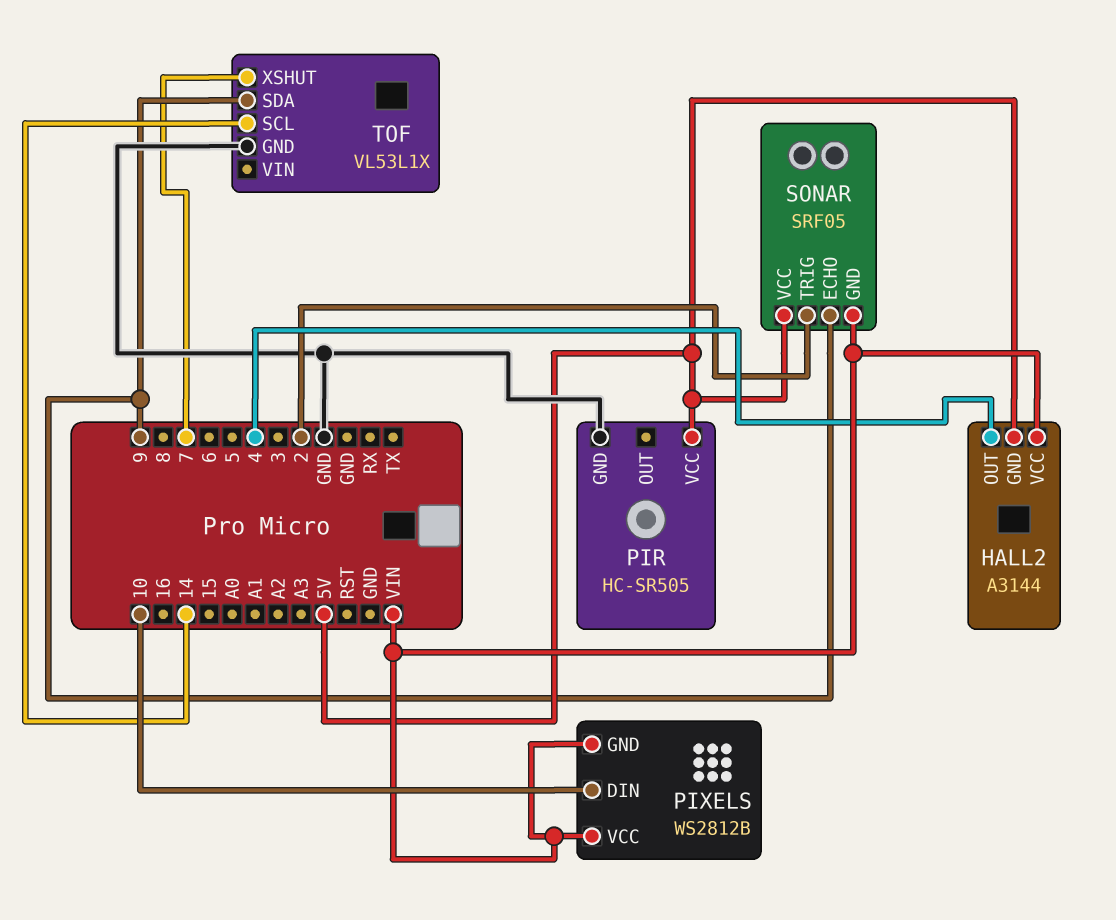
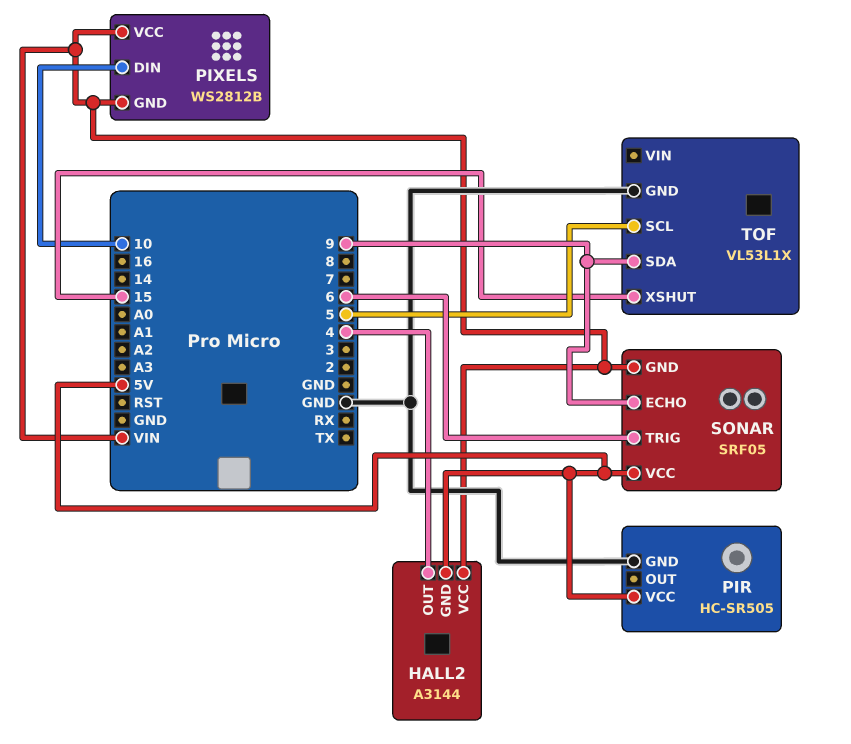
SONAR pin TRIG: 2 -> 6
TOF pin SCL: 14 -> 5
TOF pin XSHUT: 7 -> 15

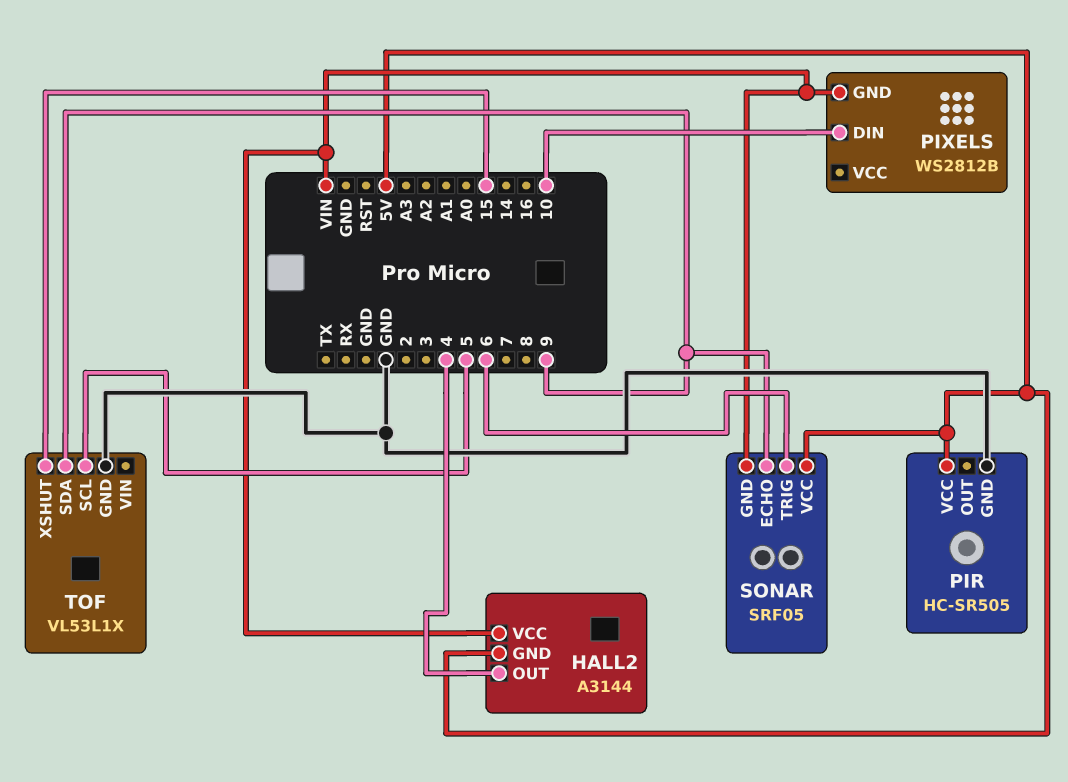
PIXELS pin VCC: VIN -> none

